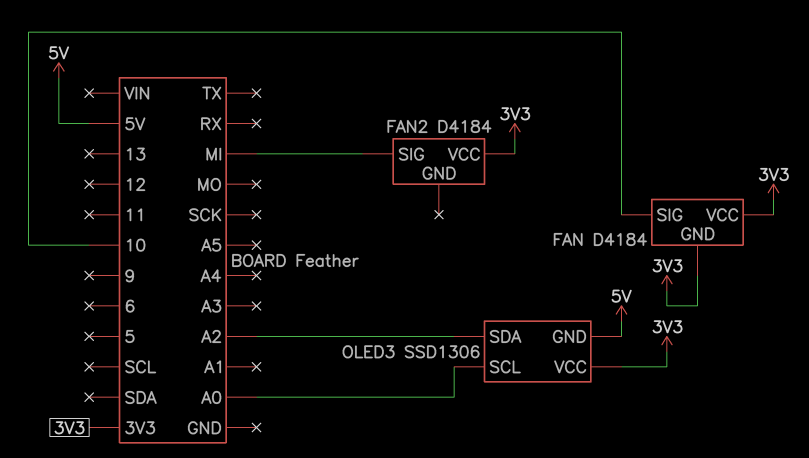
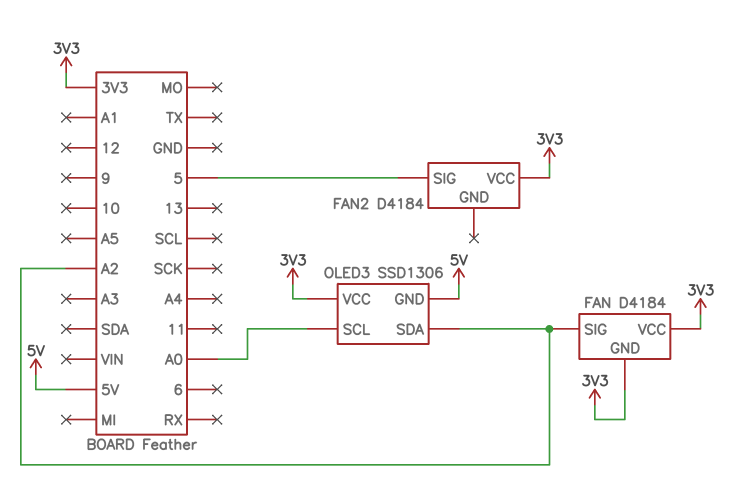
FAN pin SIG: 10 -> A2
FAN2 pin SIG: MI -> 5

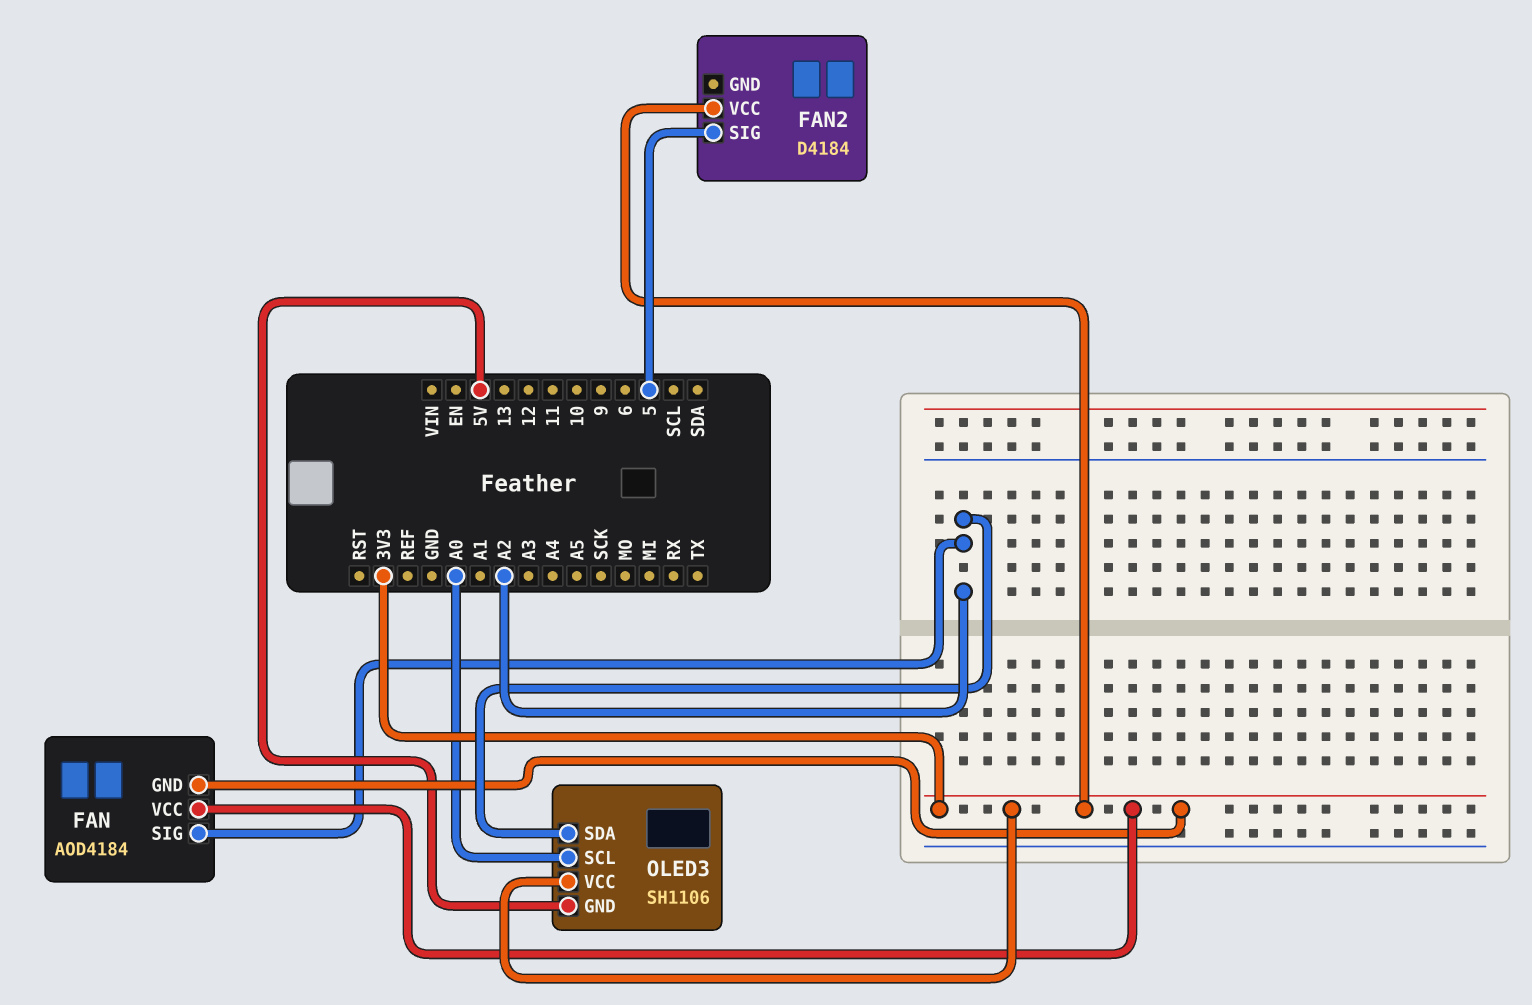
FAN: D4184 -> AOD4184
OLED3: SSD1306 -> SH1106

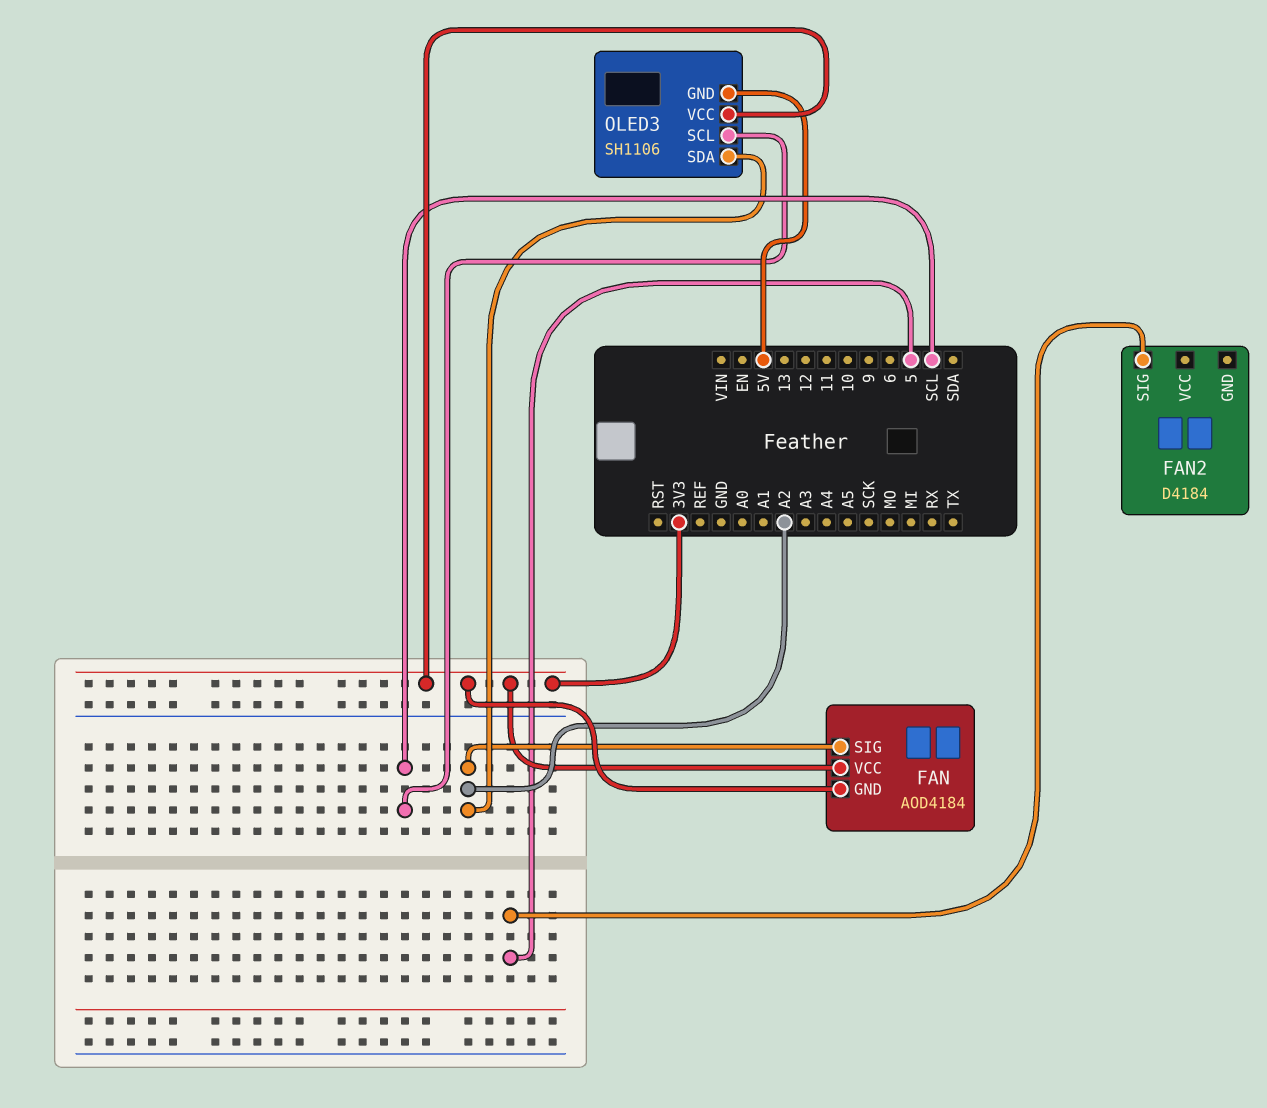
FAN2 pin VCC: 3V3 -> none
OLED3 pin SCL: A0 -> SCL

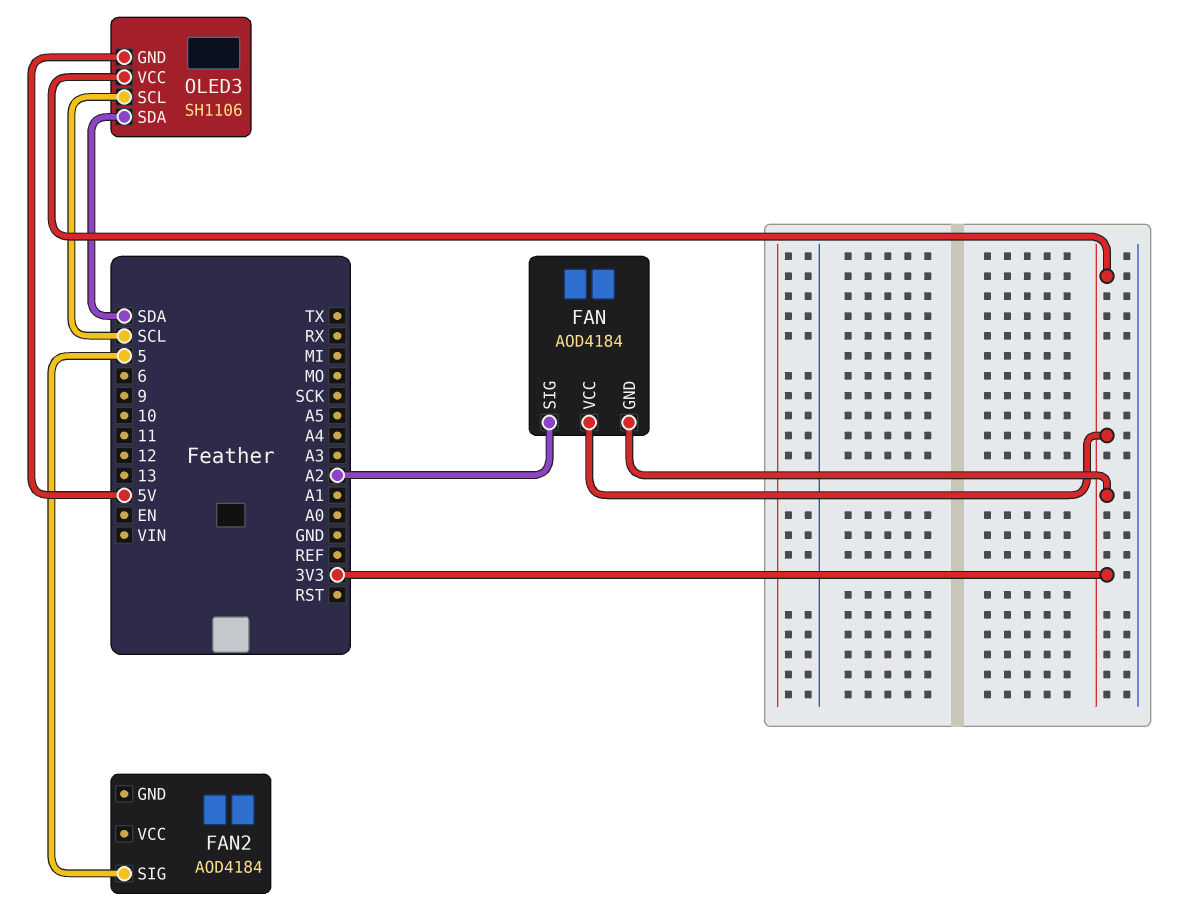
FAN2: D4184 -> AOD4184
OLED3 pin SDA: A2 -> SDA

